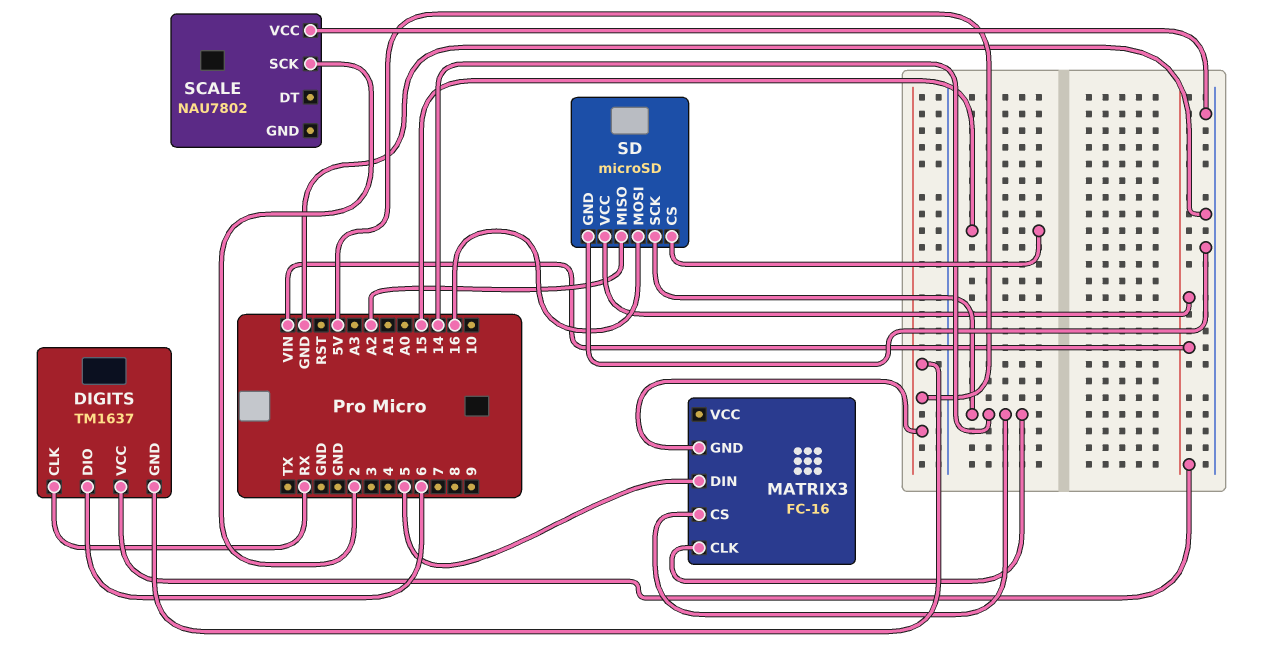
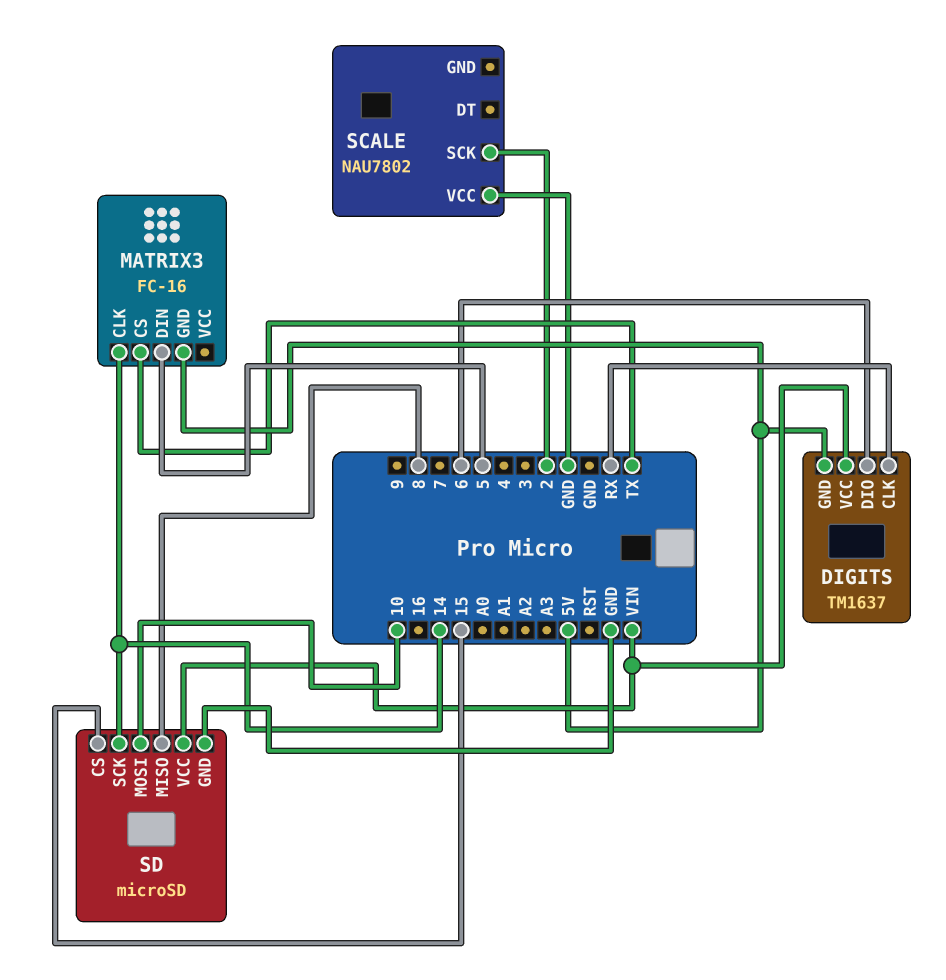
MATRIX3 pin CS: 14 -> TX
SD pin MISO: A2 -> 8
SD pin MOSI: 16 -> 10

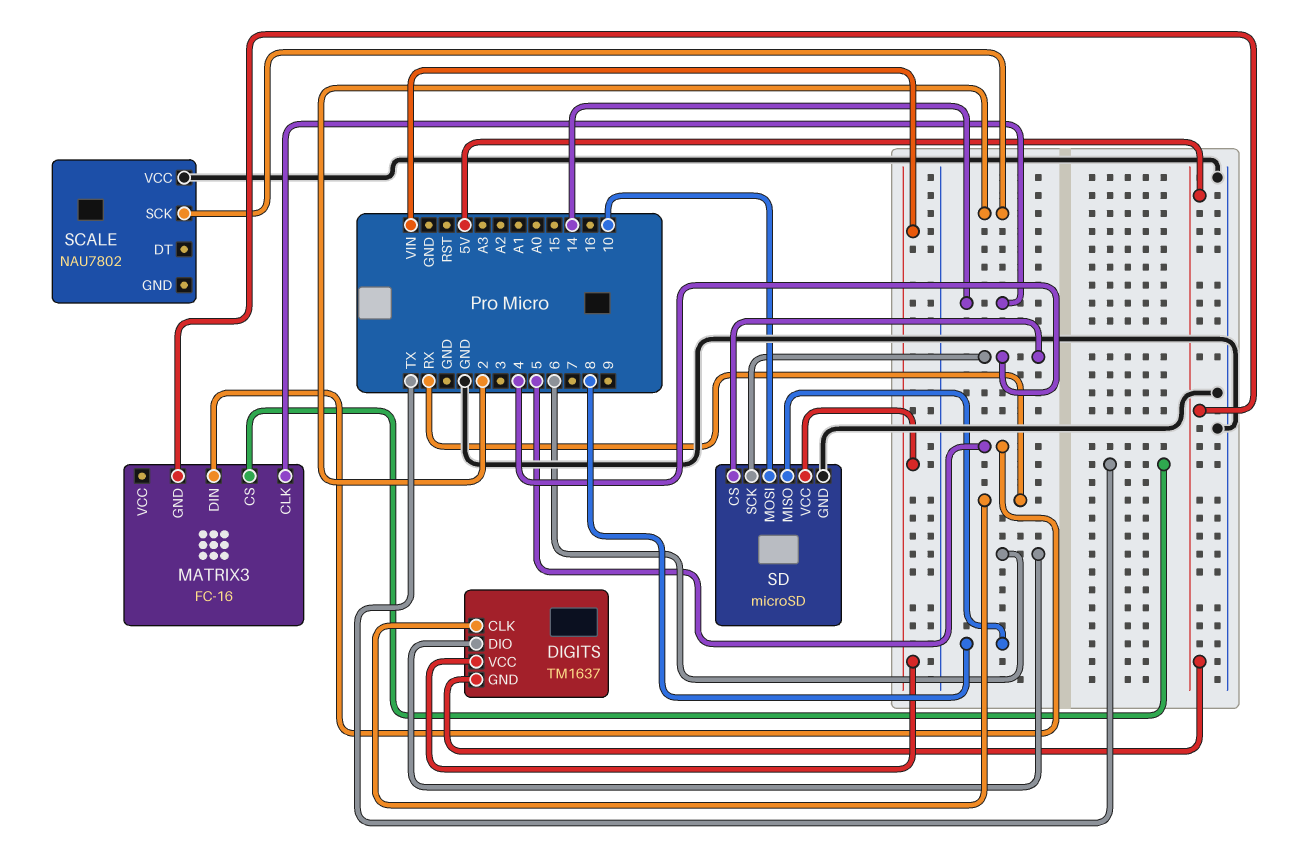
SD pin CS: 15 -> 4
SD pin SCK: 14 -> 4

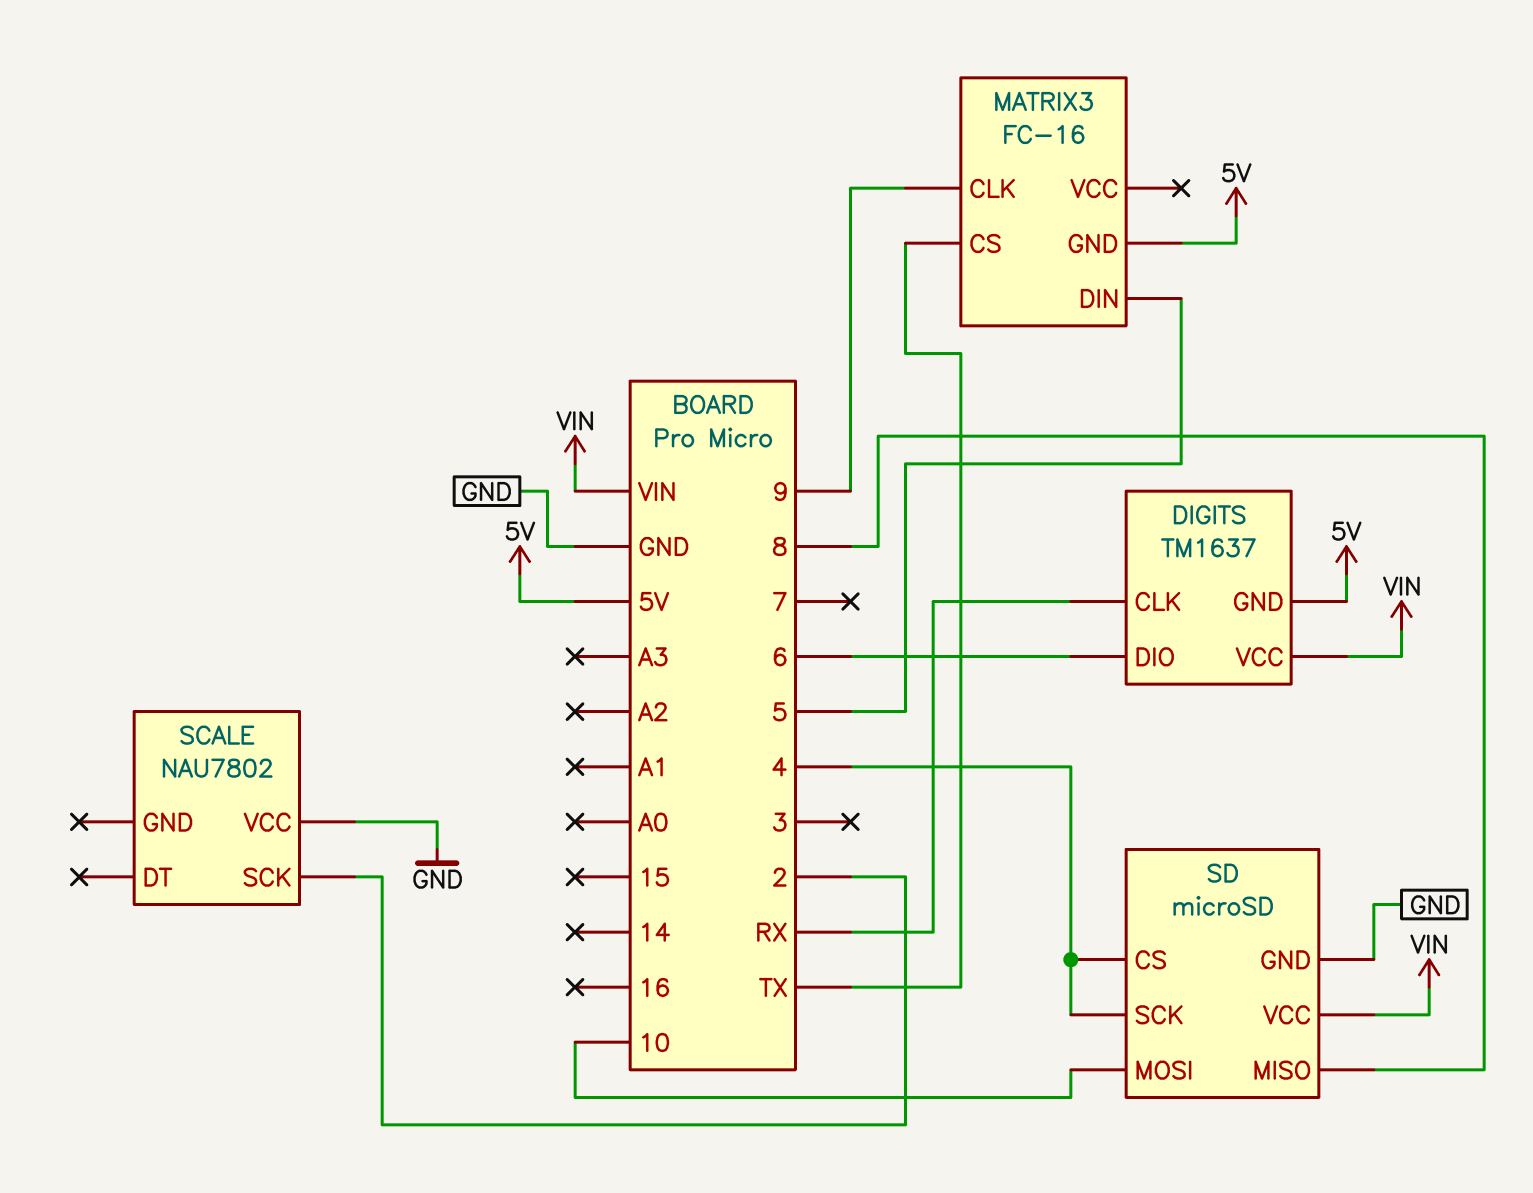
MATRIX3 pin CLK: 14 -> 9

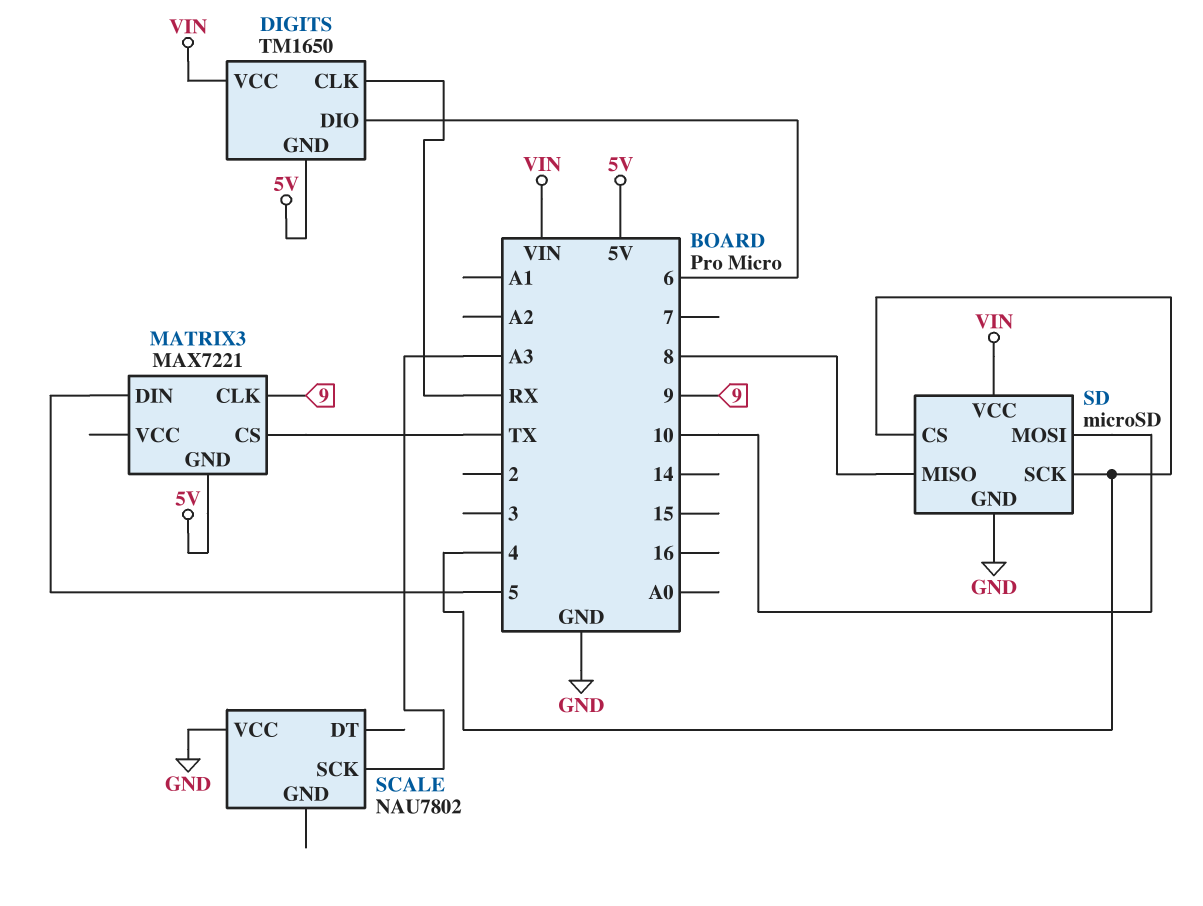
DIGITS: TM1637 -> TM1650
MATRIX3: FC-16 -> MAX7221
SCALE pin SCK: 2 -> A3

